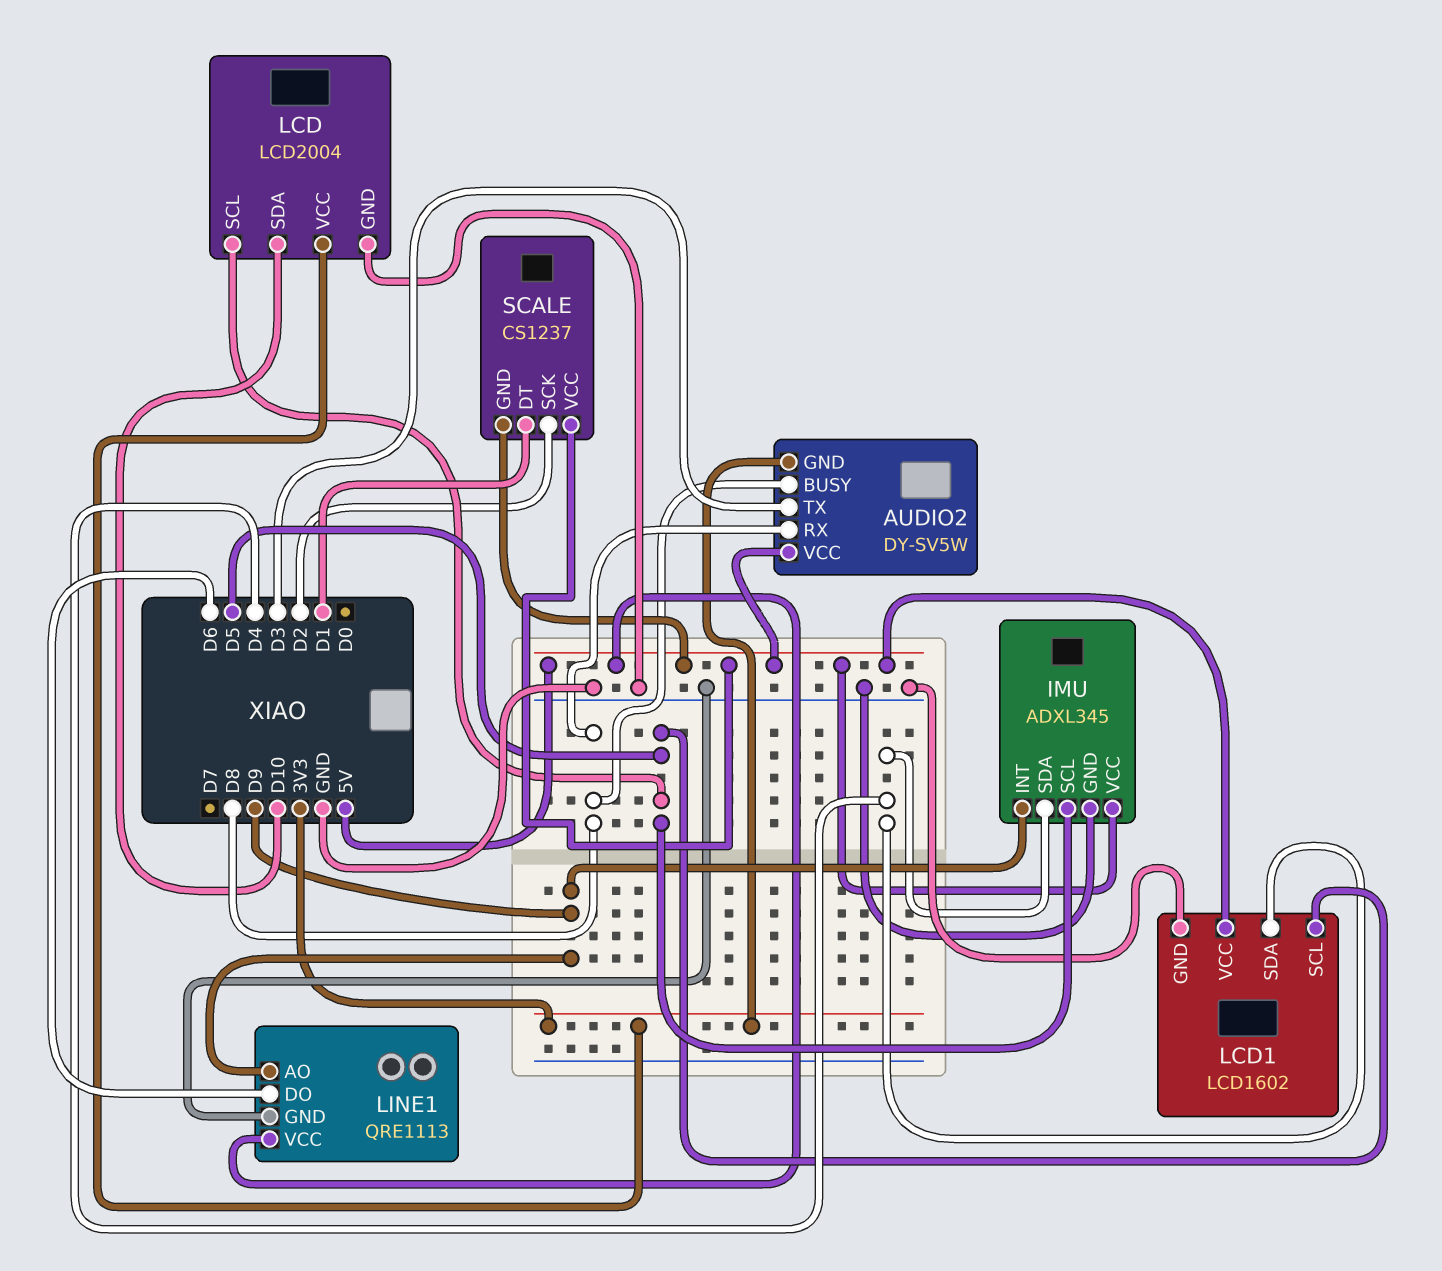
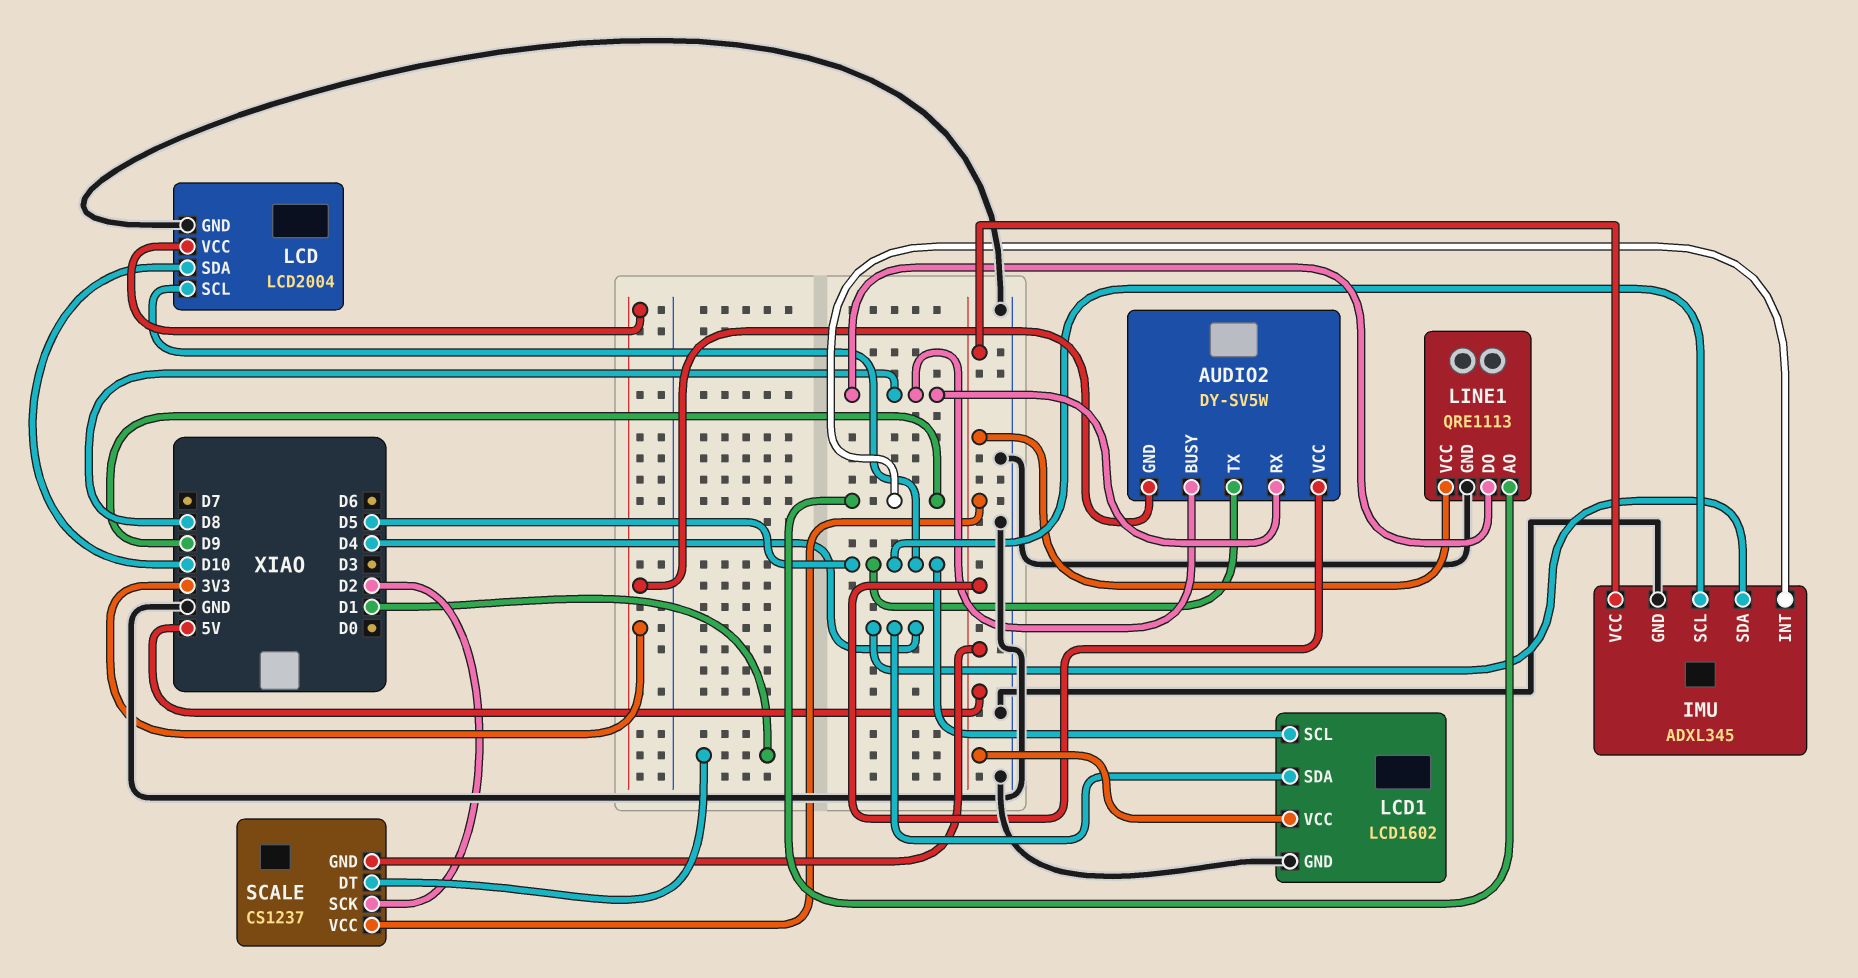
AUDIO2 pin TX: D3 -> D5
LINE1 pin DO: D6 -> D8

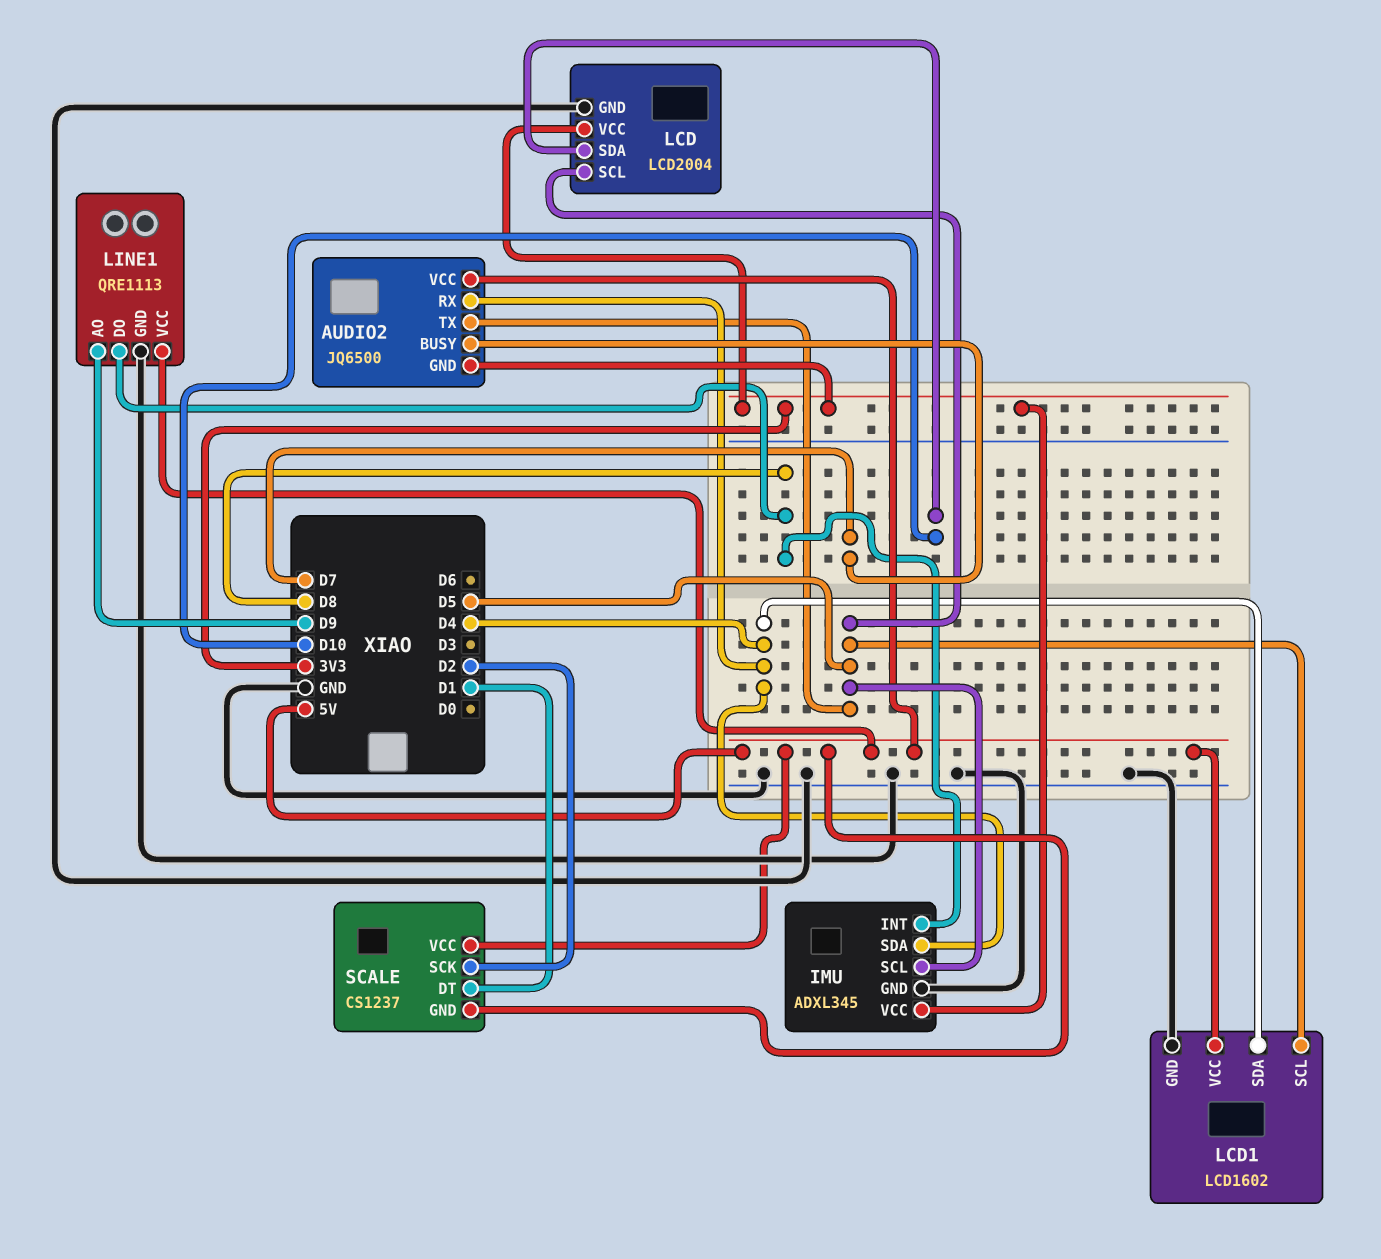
AUDIO2: DY-SV5W -> JQ6500
AUDIO2 pin BUSY: D8 -> D7
AUDIO2 pin RX: D8 -> D4
IMU pin INT: D9 -> D8
IMU pin VCC: 5V -> 3V3

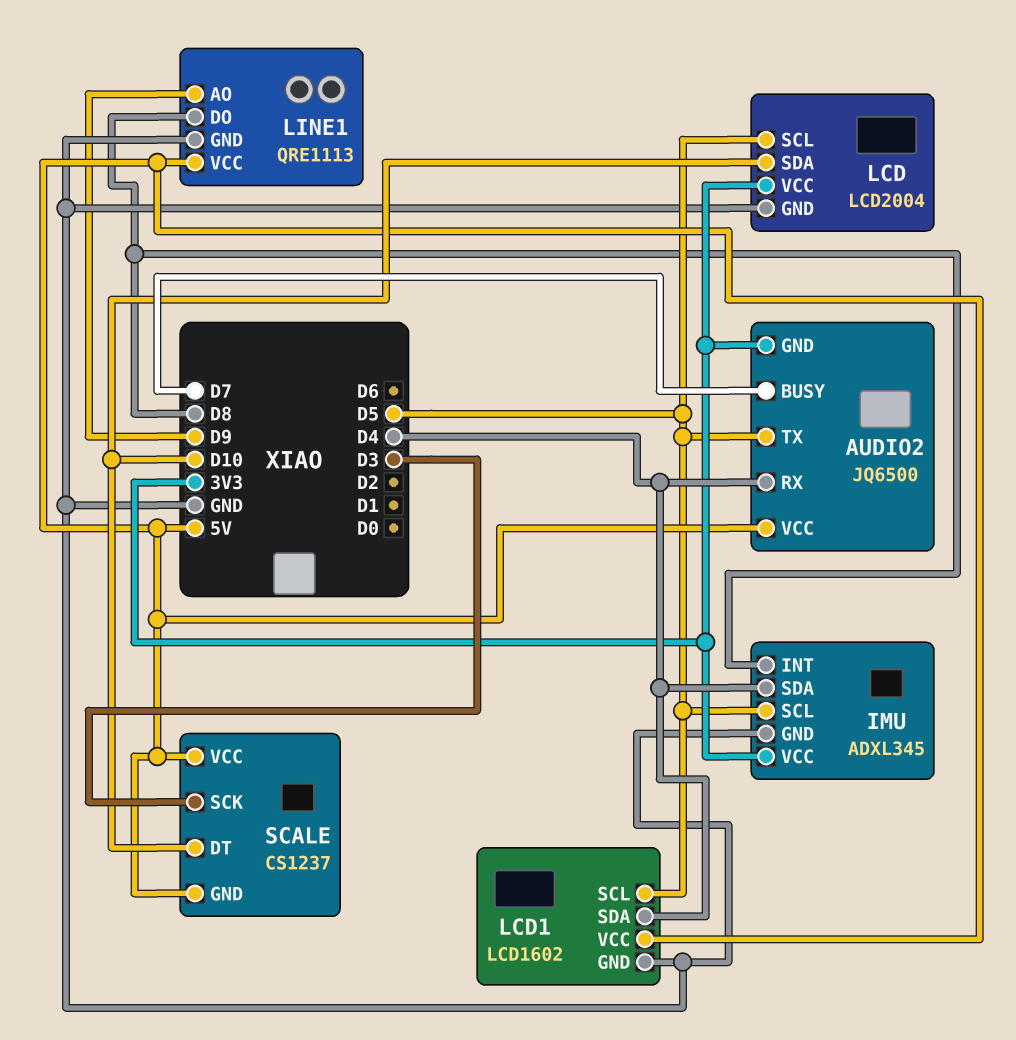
SCALE pin DT: D1 -> D10
SCALE pin SCK: D2 -> D3

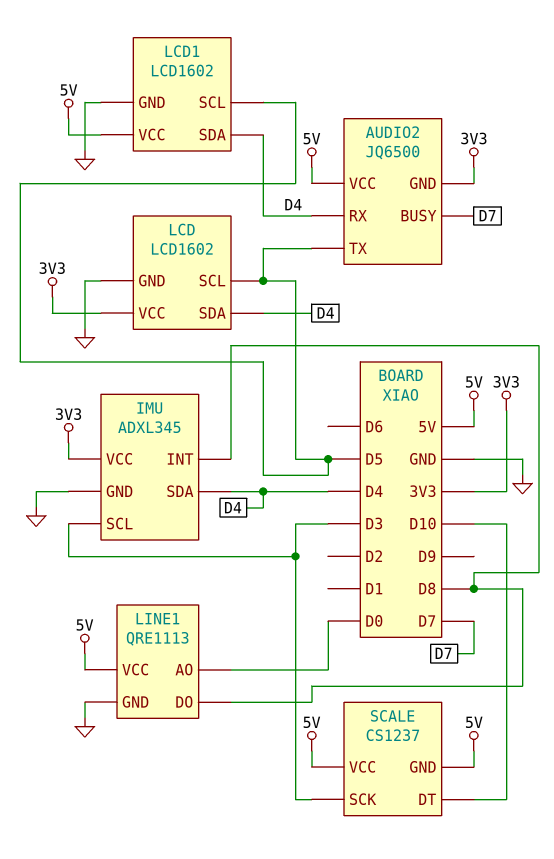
IMU pin SCL: D5 -> D3
LCD: LCD2004 -> LCD1602
LCD pin SDA: D10 -> D4
LINE1 pin AO: D9 -> D0

